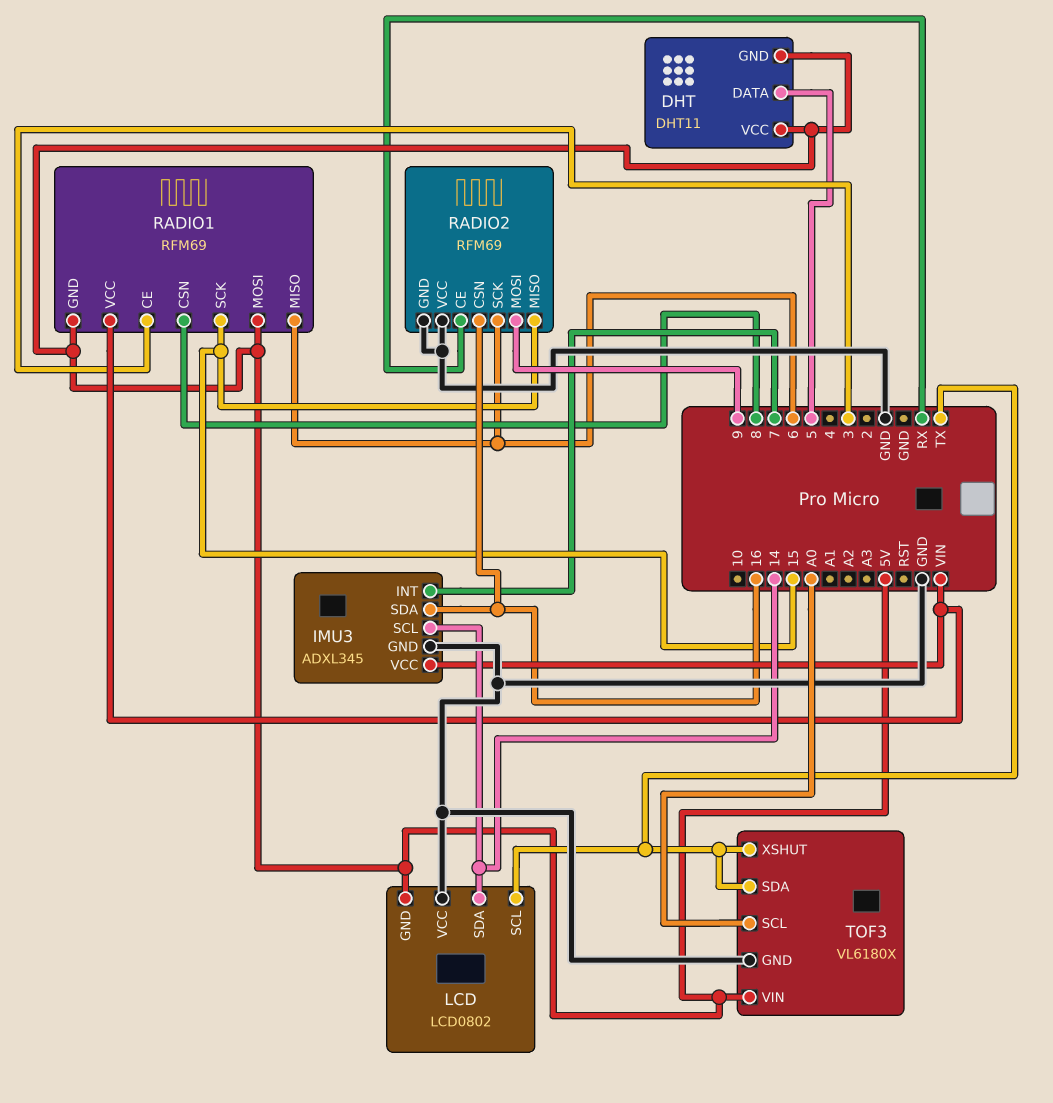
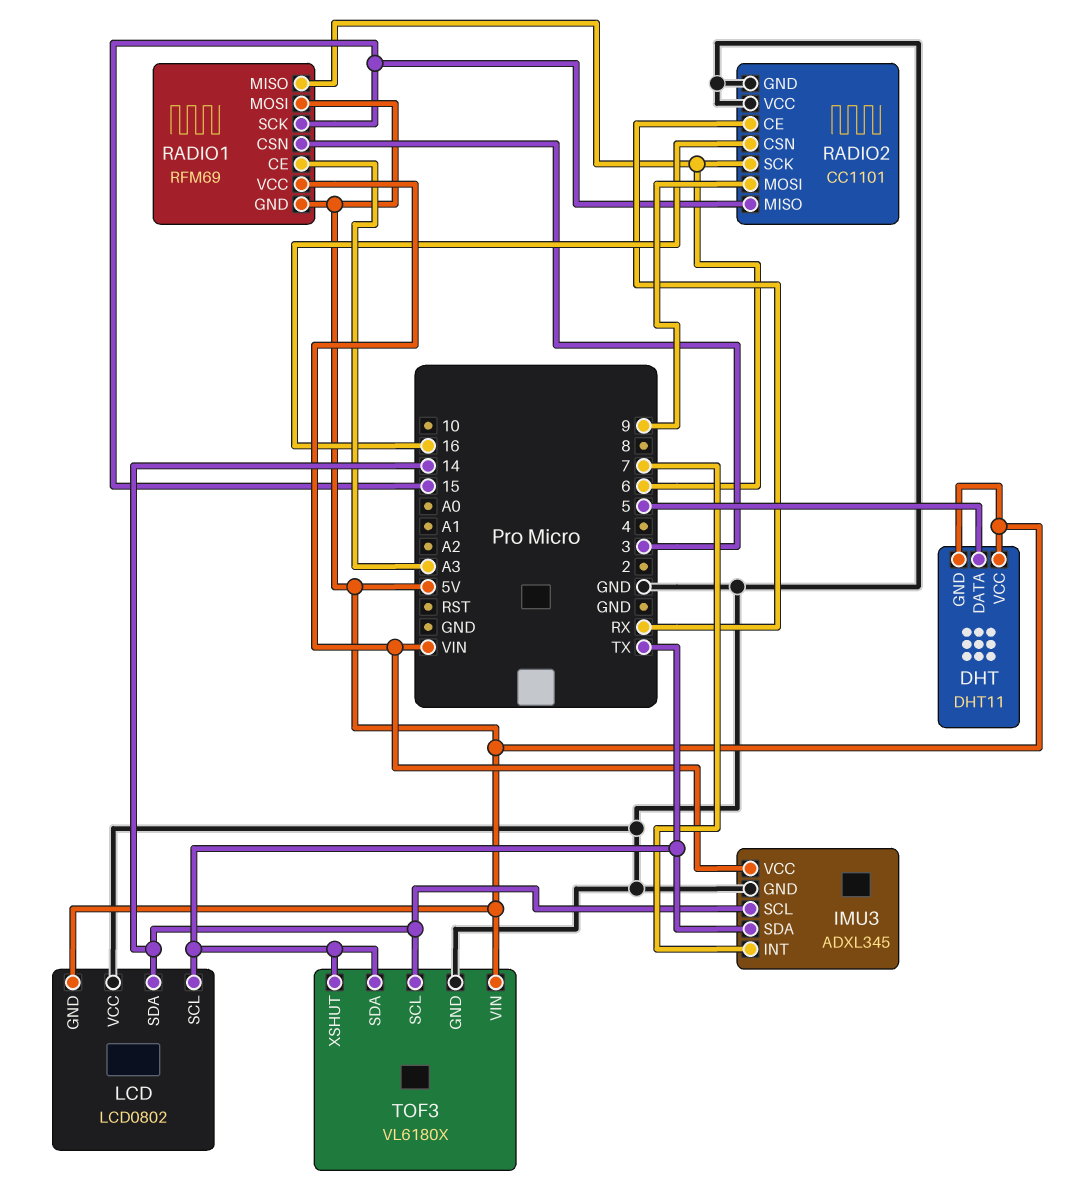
IMU3 pin SDA: 16 -> TX
RADIO1 pin CE: 3 -> A3
RADIO1 pin CSN: 8 -> 3
RADIO2: RFM69 -> CC1101
TOF3 pin SCL: A0 -> 14

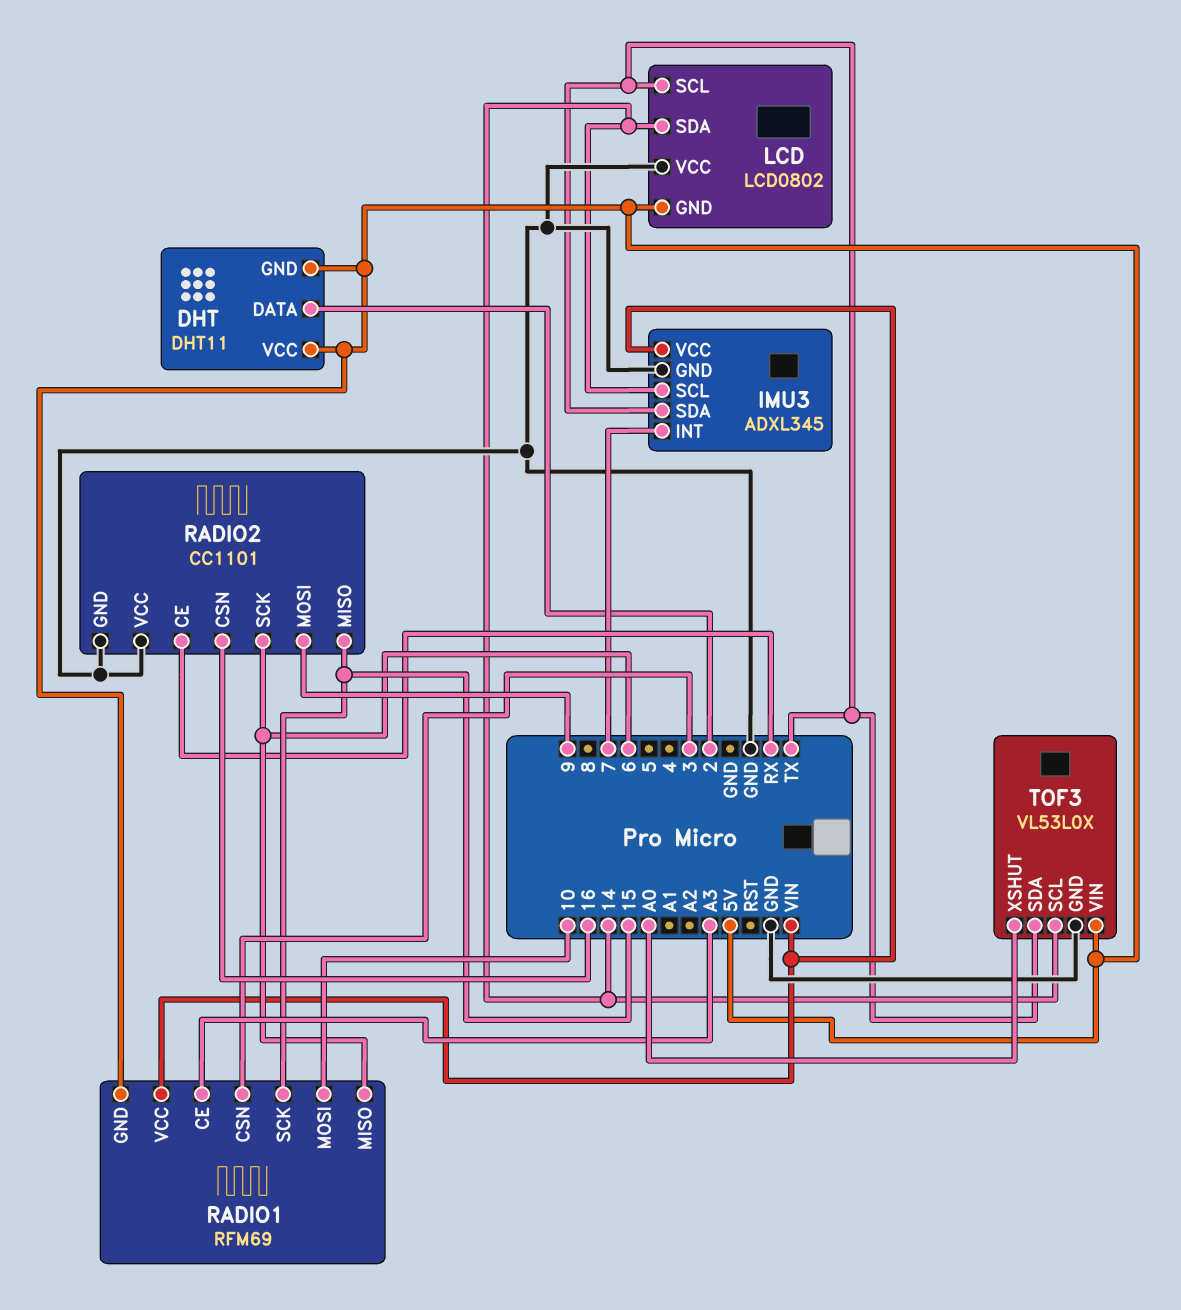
DHT pin DATA: 5 -> 2
RADIO1 pin MOSI: 5V -> 10
TOF3: VL6180X -> VL53L0X
TOF3 pin XSHUT: TX -> A0

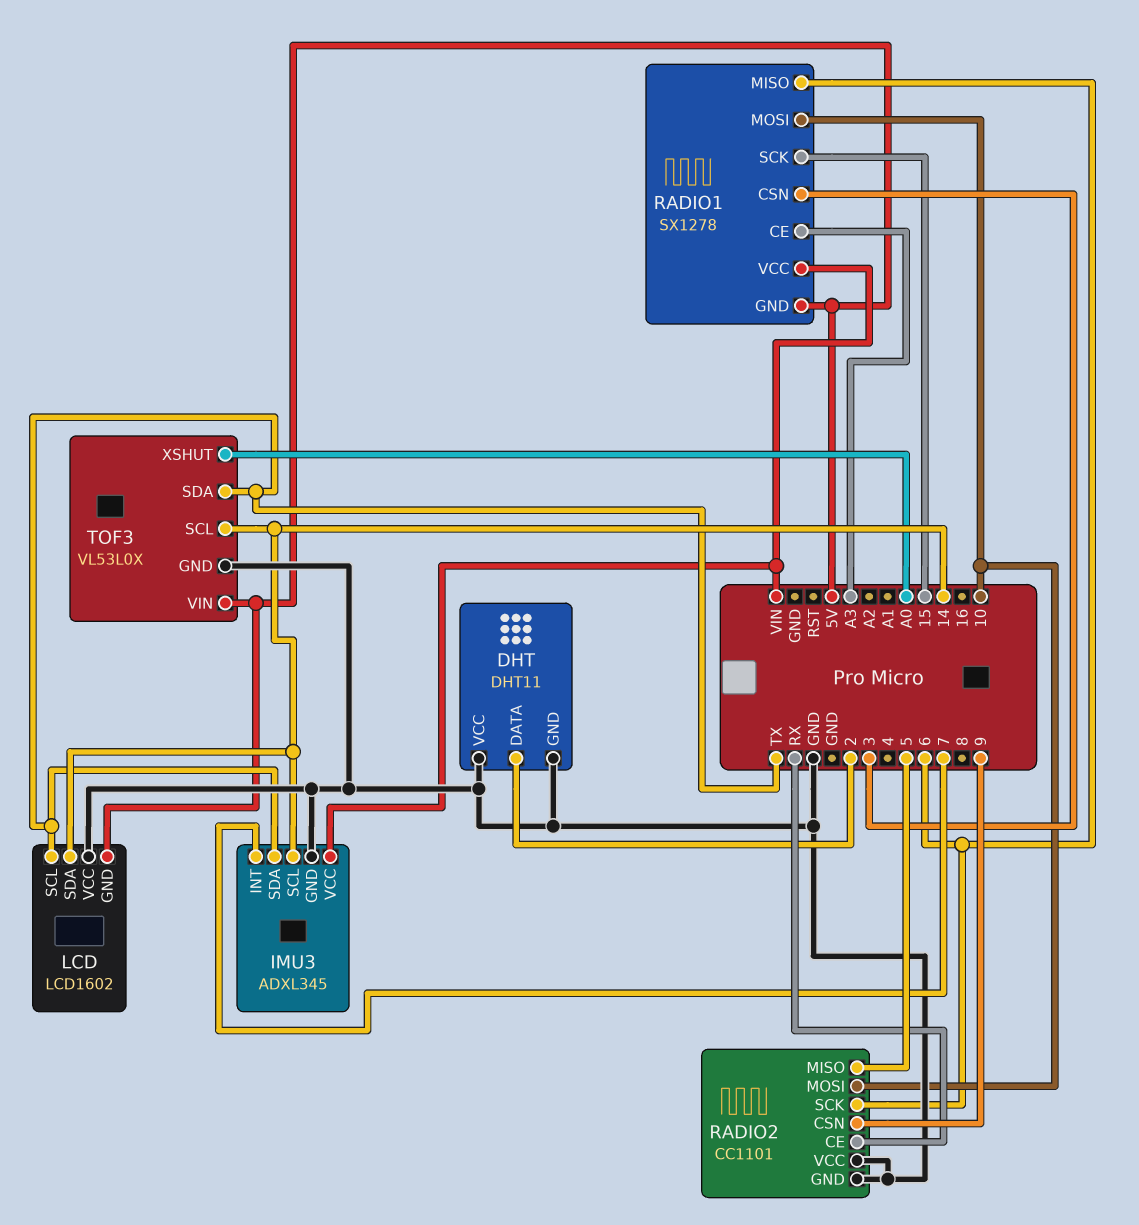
DHT pin GND: 5V -> GND
DHT pin VCC: 5V -> GND
LCD: LCD0802 -> LCD1602
RADIO1: RFM69 -> SX1278
RADIO2 pin CSN: 16 -> 9
RADIO2 pin MISO: 15 -> 5
RADIO2 pin MOSI: 9 -> 10

